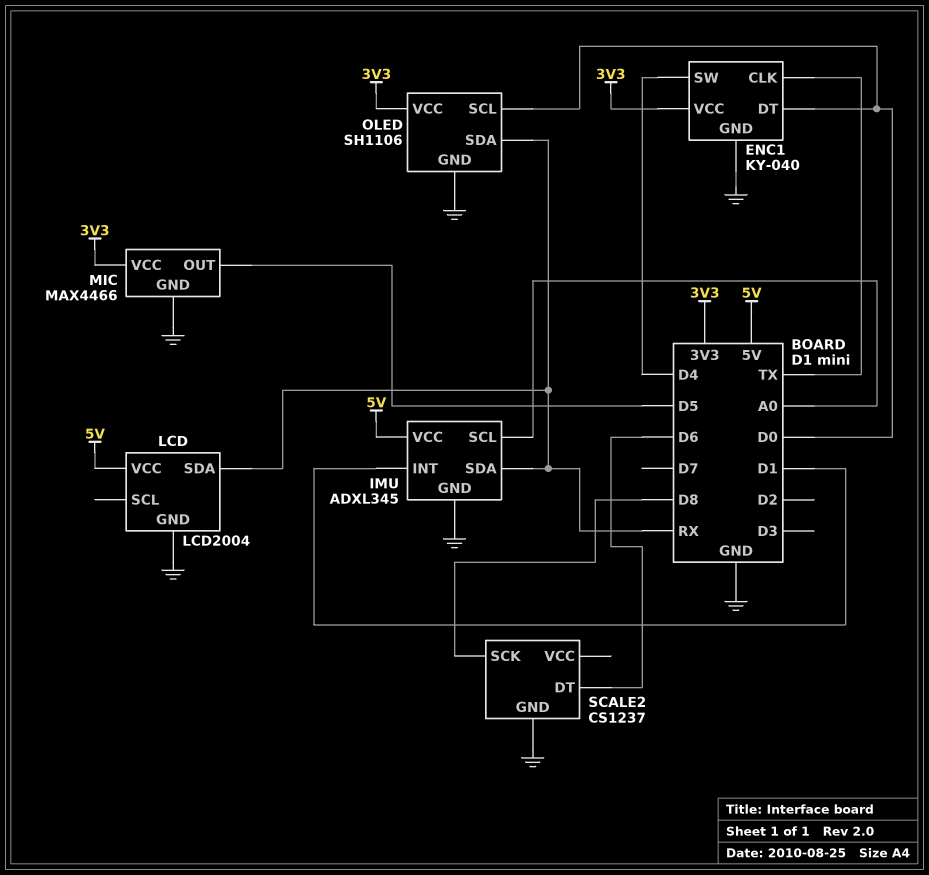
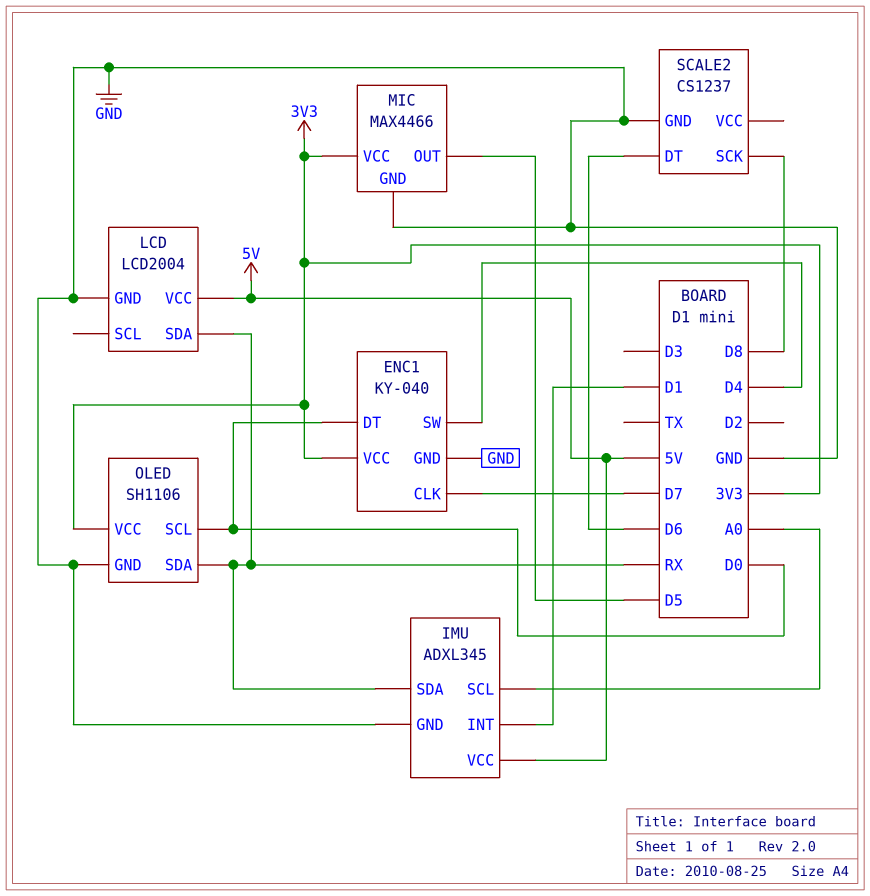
ENC1 pin CLK: TX -> D7

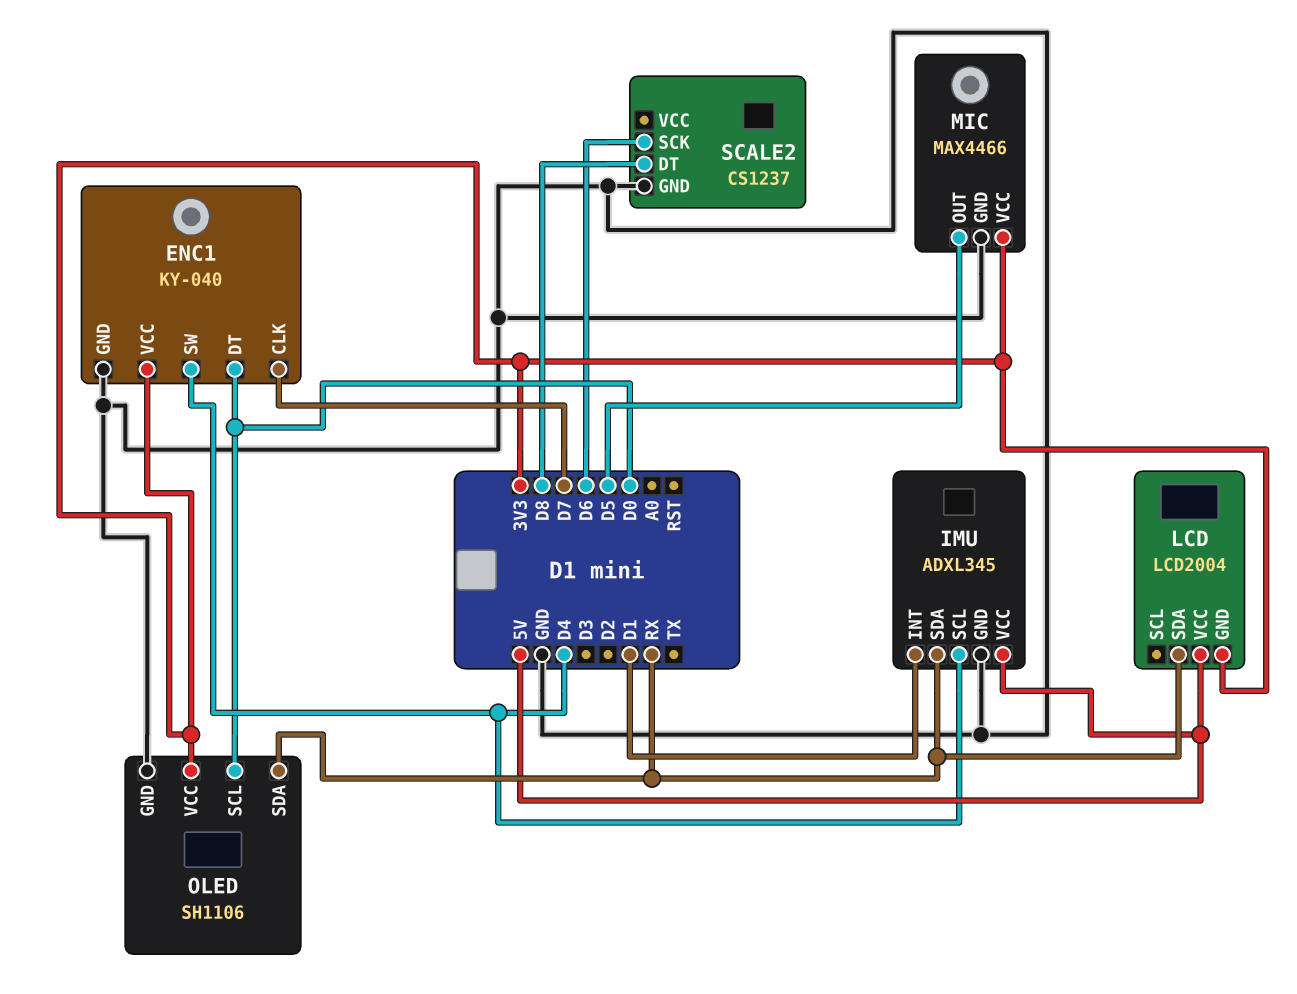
IMU pin SCL: A0 -> D4
LCD pin GND: GND -> 3V3
SCALE2 pin DT: D6 -> D8
SCALE2 pin SCK: D8 -> D6

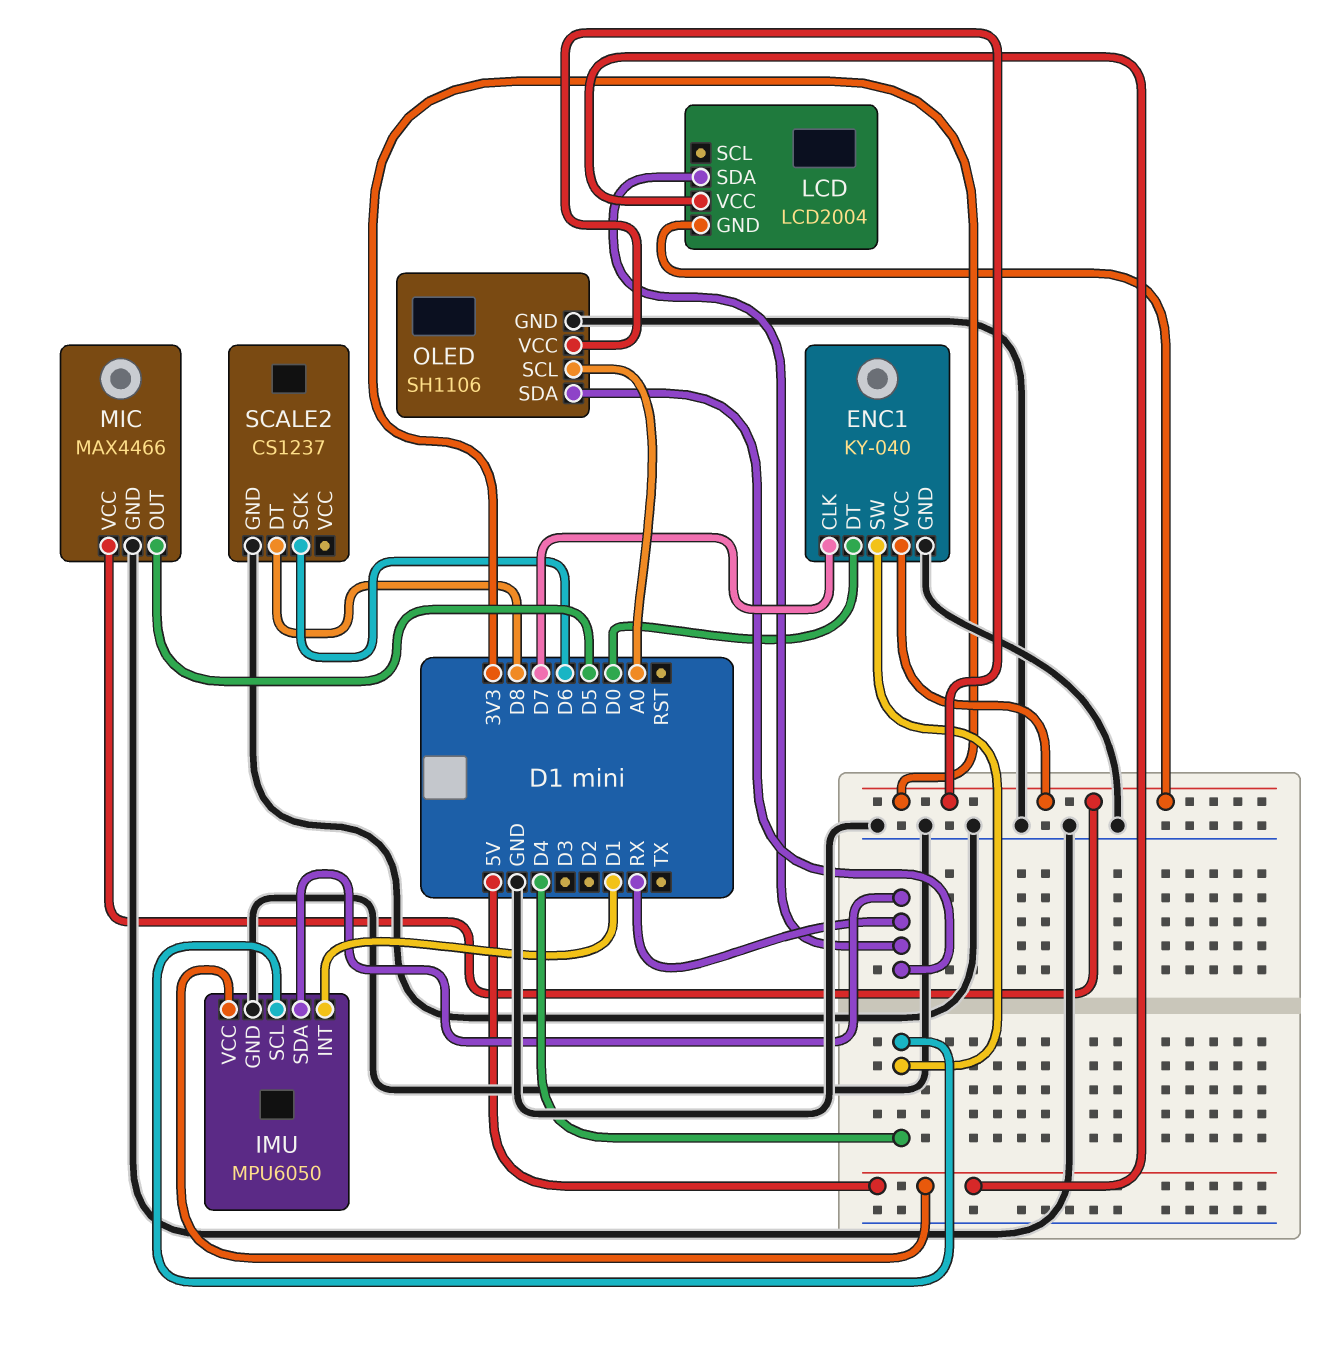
IMU: ADXL345 -> MPU6050
OLED pin SCL: D0 -> A0

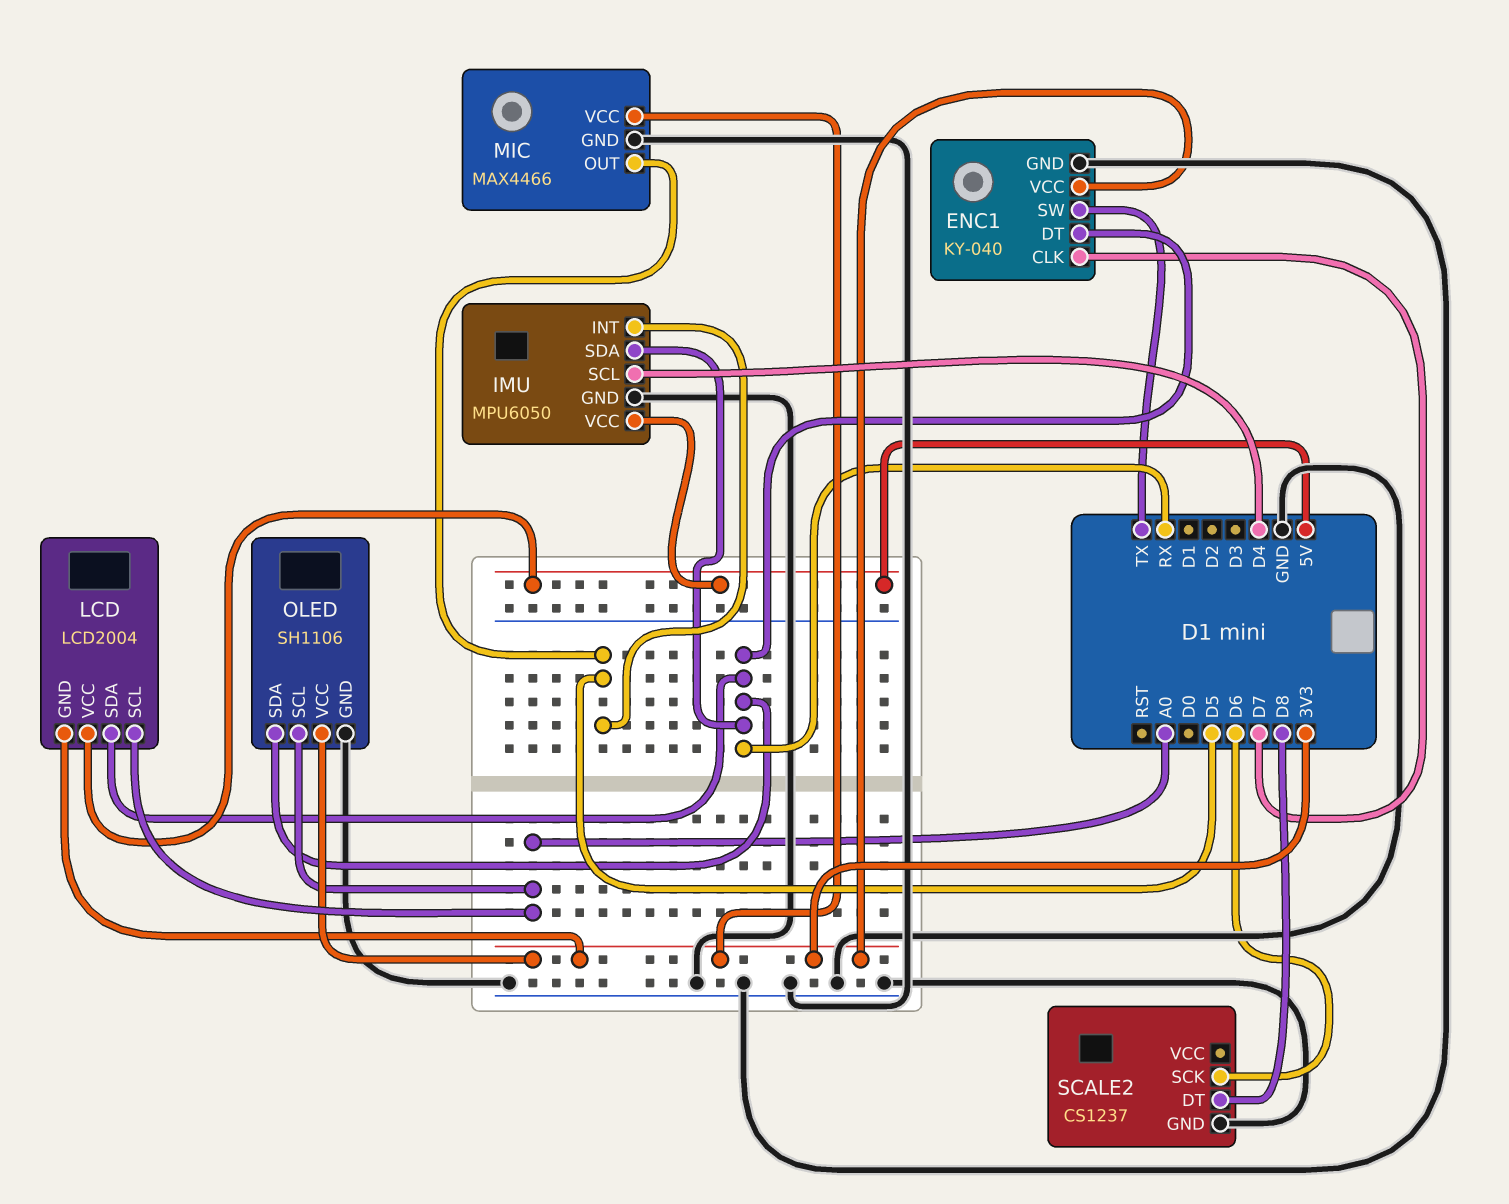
ENC1 pin DT: D0 -> RX
ENC1 pin SW: D4 -> TX
IMU pin INT: D1 -> D5
LCD pin SCL: none -> A0

